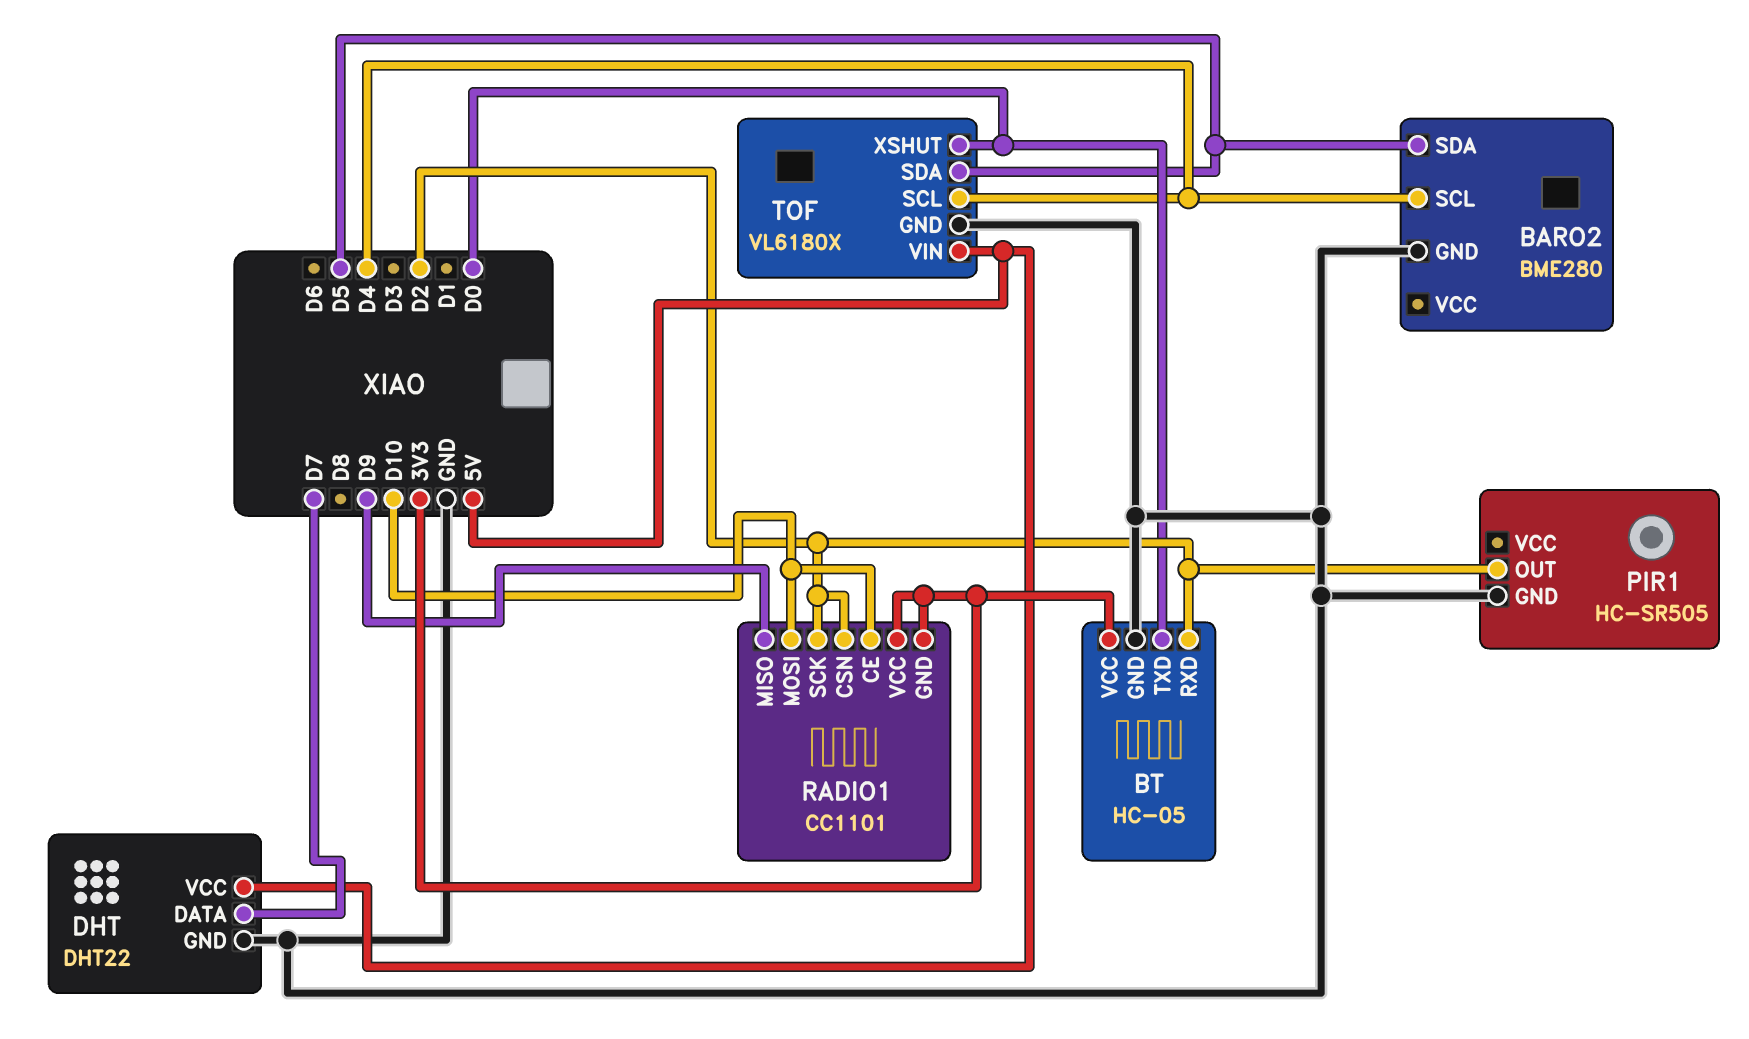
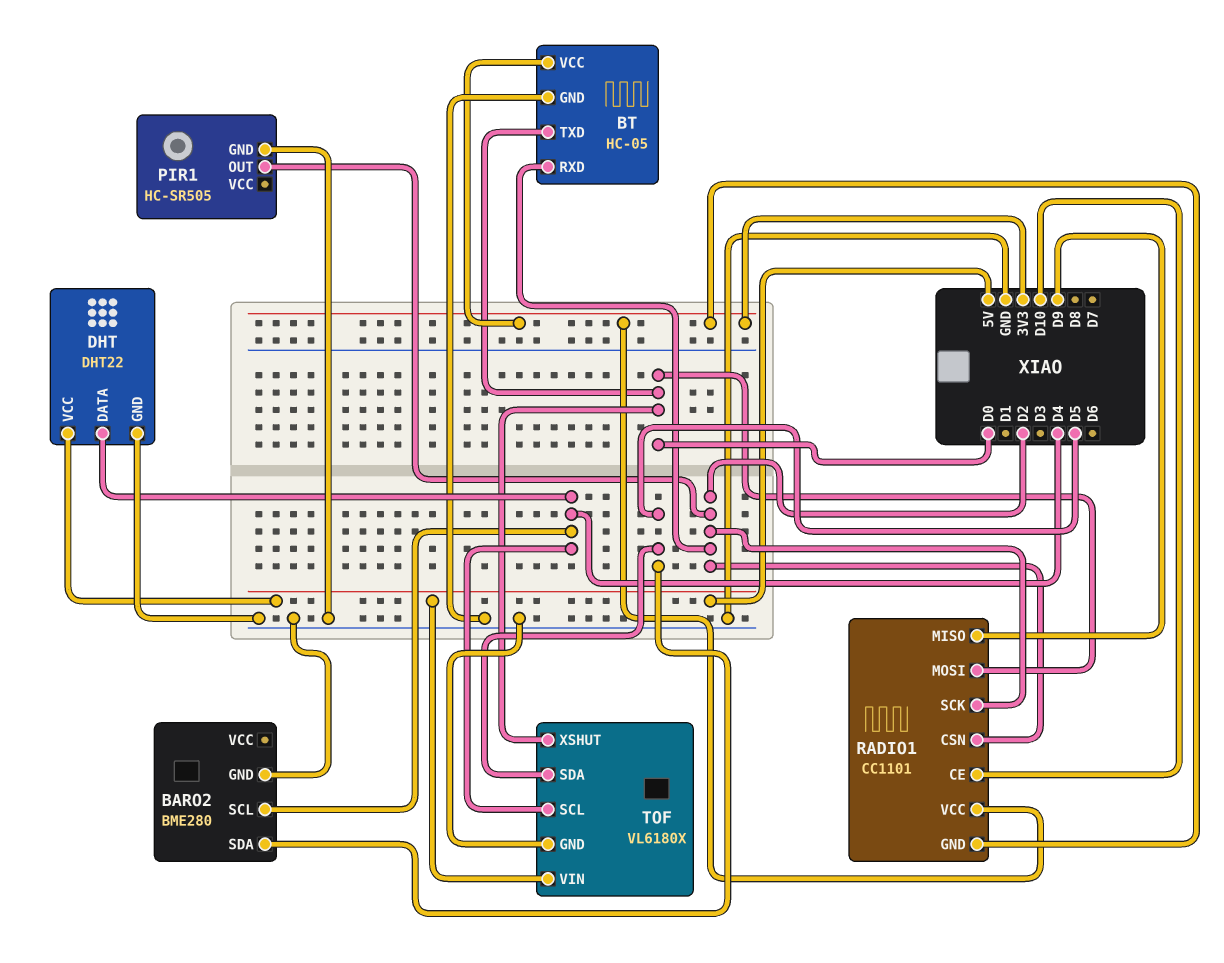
DHT pin DATA: D7 -> D4
RADIO1 pin MOSI: D10 -> D0

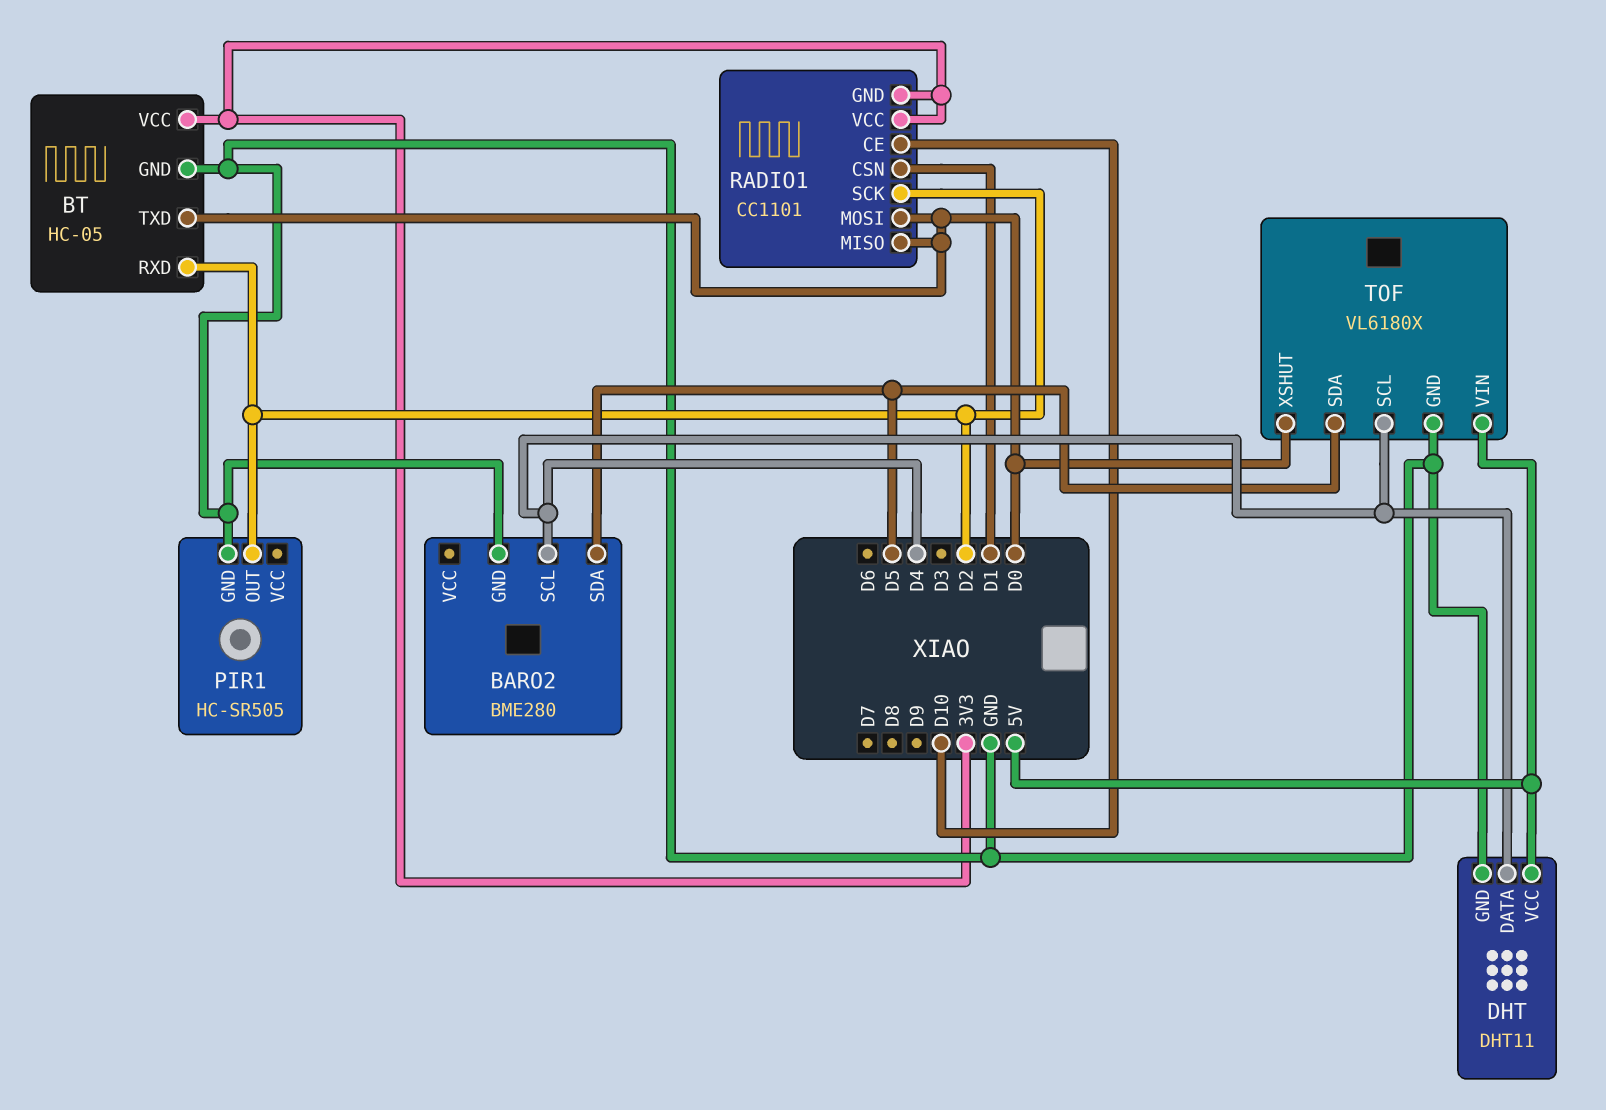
DHT: DHT22 -> DHT11
RADIO1 pin CSN: D2 -> D1
RADIO1 pin MISO: D9 -> D0

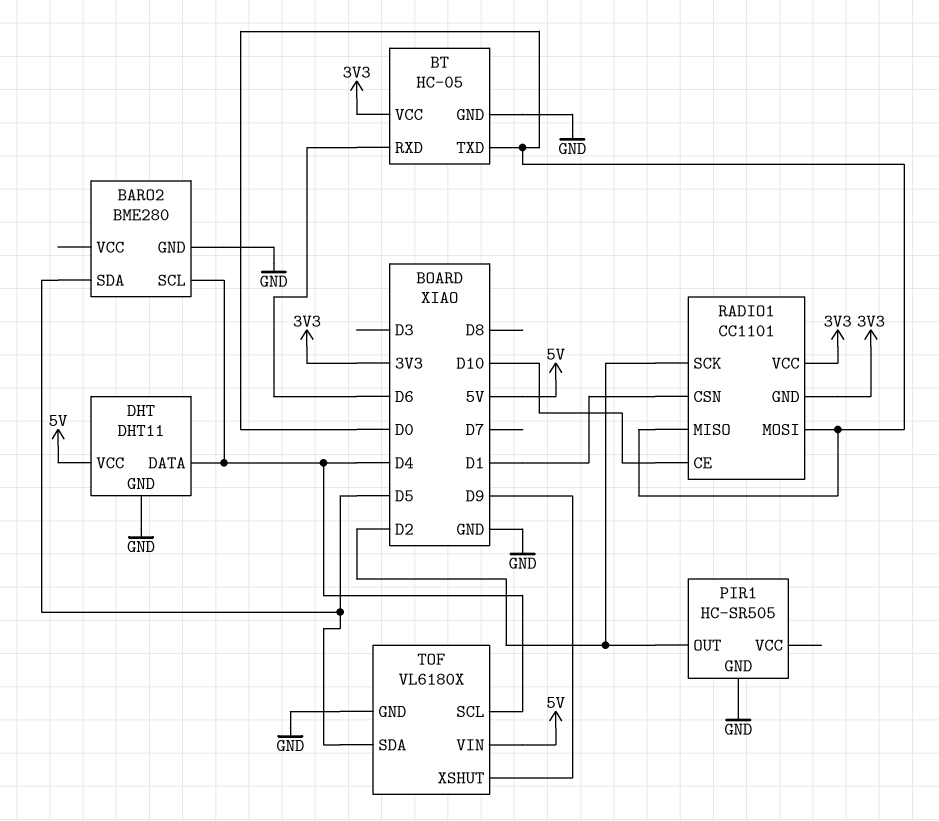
BT pin RXD: D2 -> D6
TOF pin XSHUT: D0 -> D9

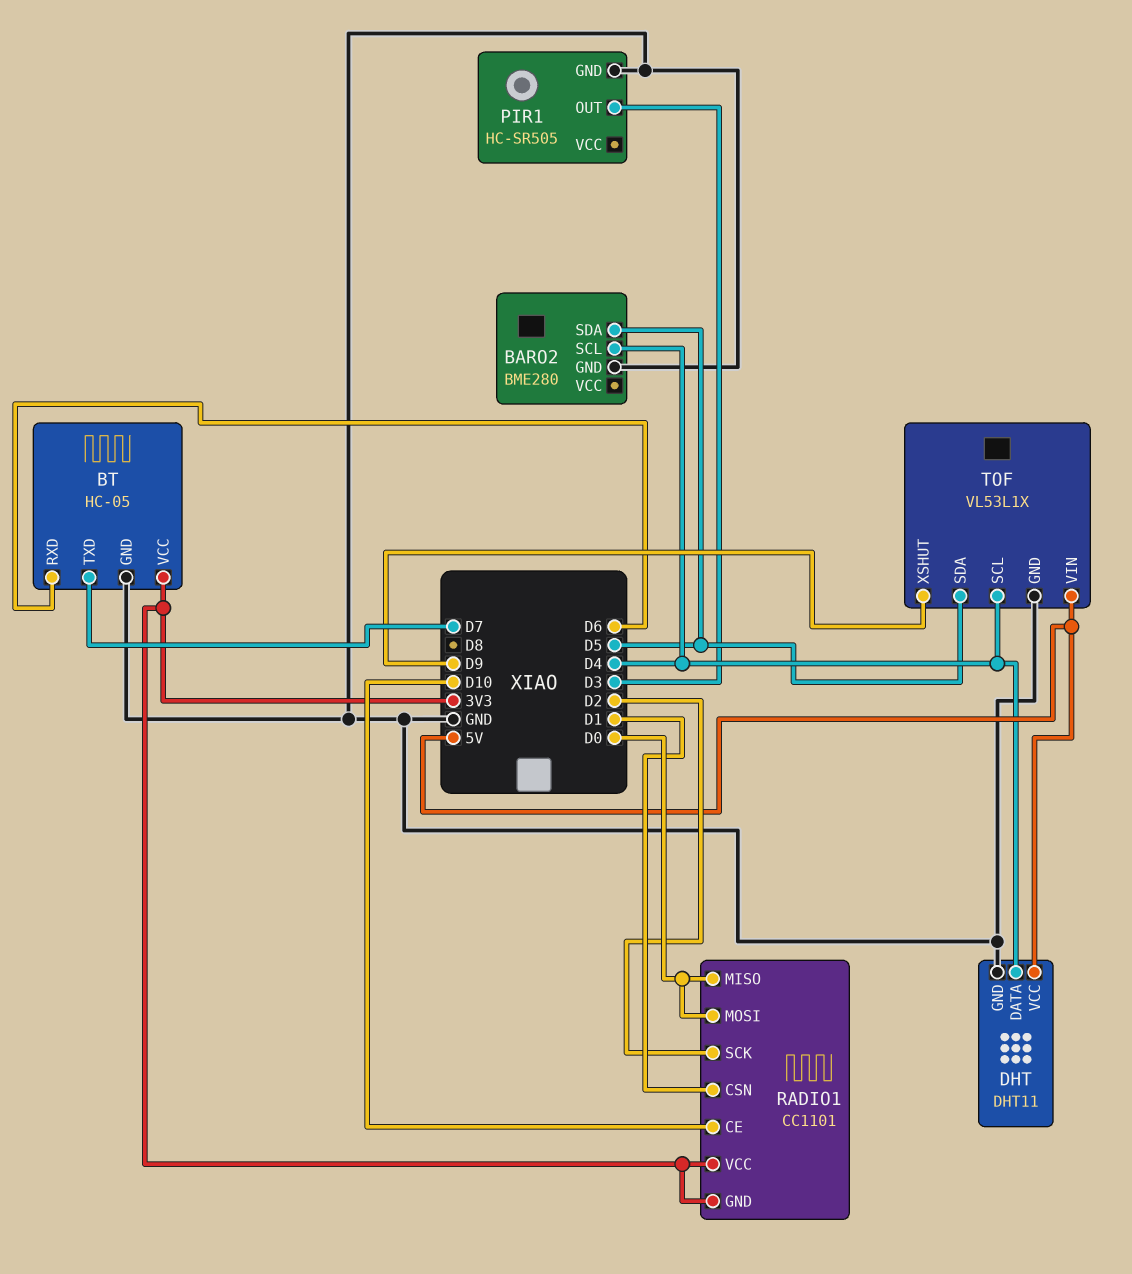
BT pin TXD: D0 -> D7
PIR1 pin OUT: D2 -> D3
TOF: VL6180X -> VL53L1X

